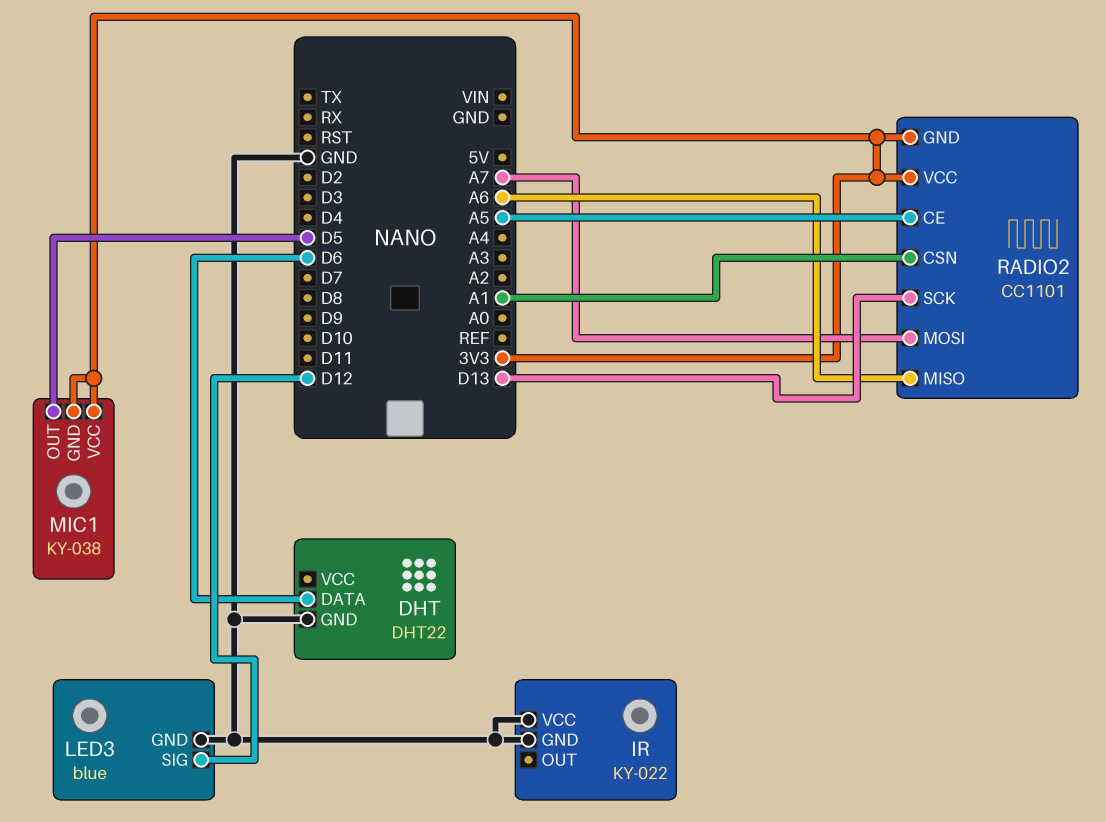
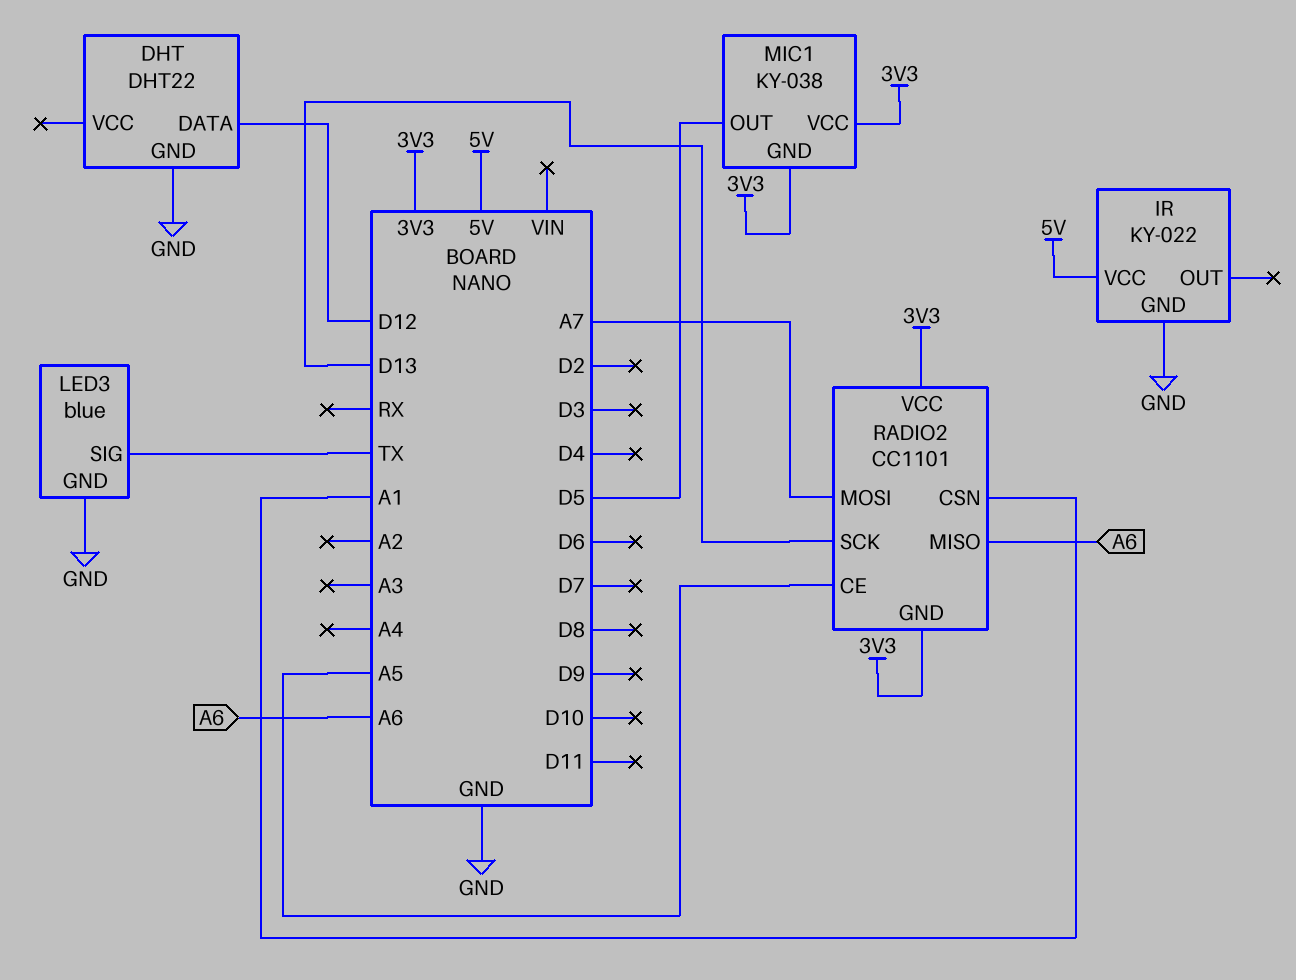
DHT pin DATA: D6 -> D12
IR pin VCC: GND -> 5V
LED3 pin SIG: D12 -> TX

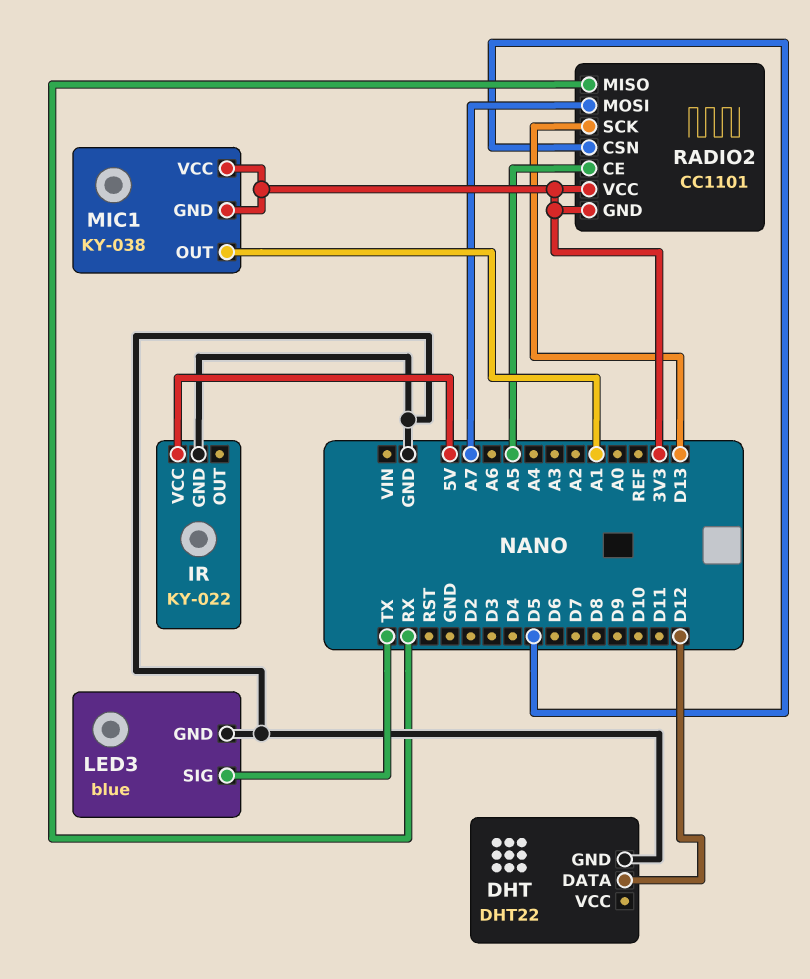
MIC1 pin OUT: D5 -> A1
RADIO2 pin CSN: A1 -> D5
RADIO2 pin MISO: A6 -> RX

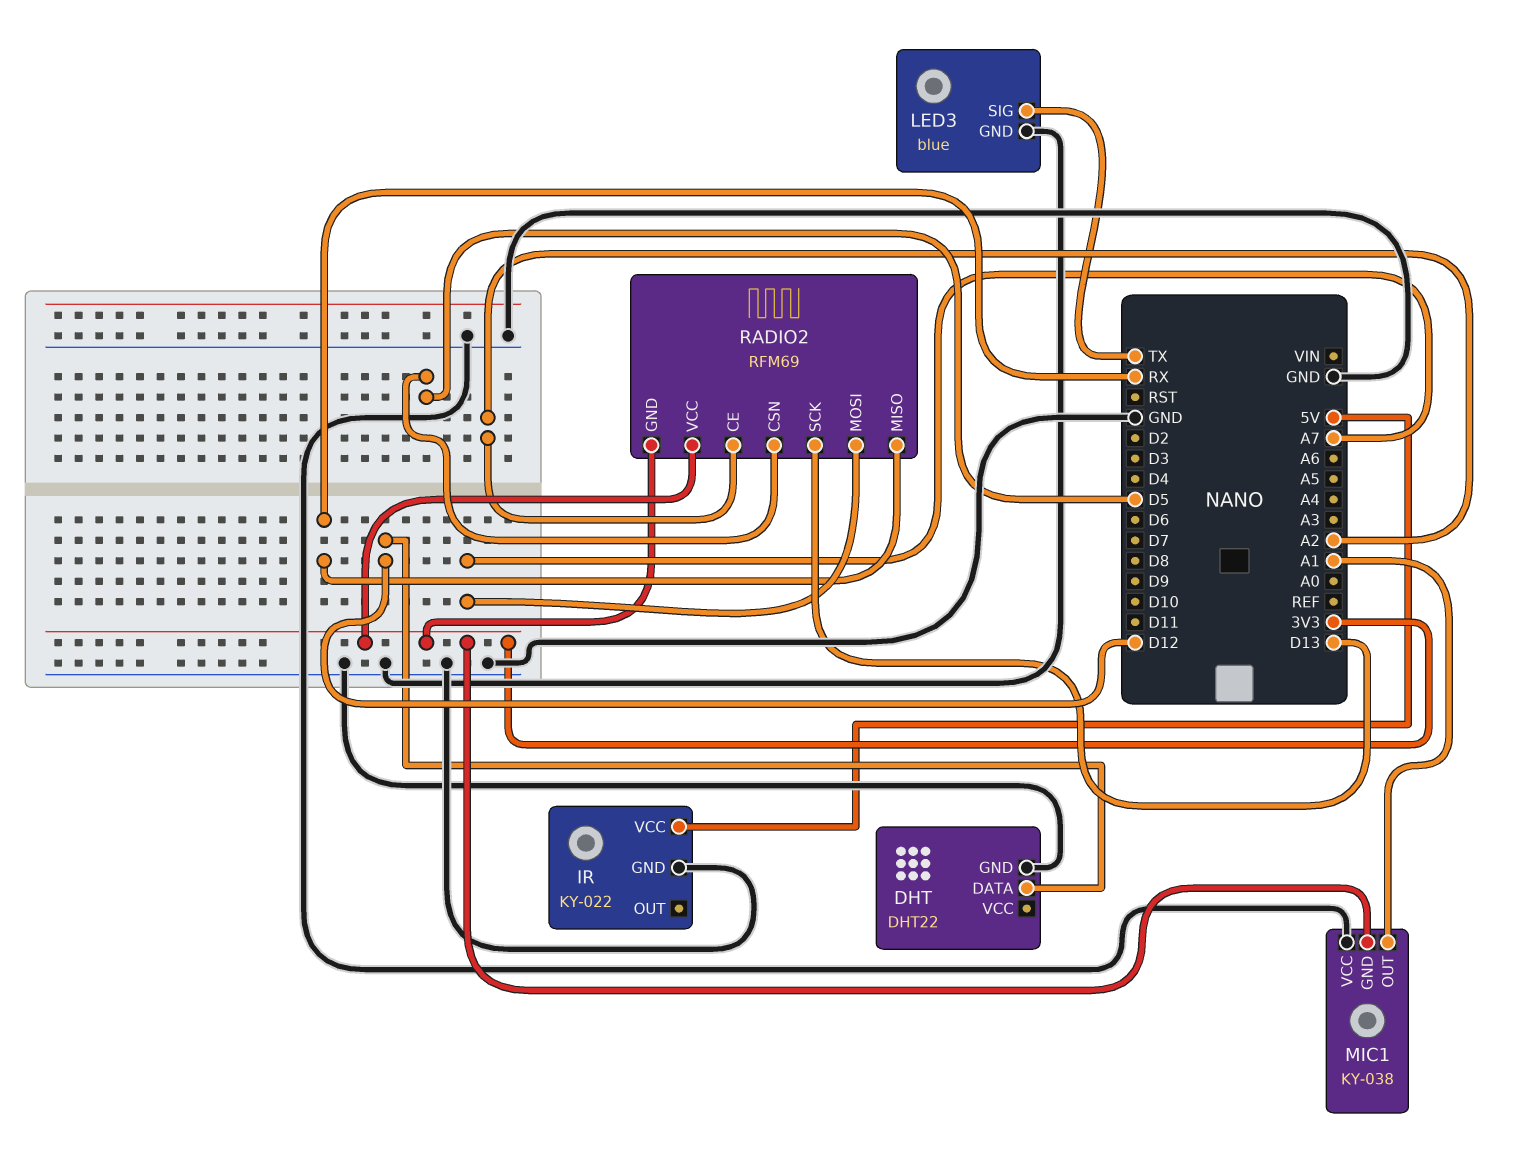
MIC1 pin VCC: 3V3 -> GND
RADIO2: CC1101 -> RFM69
RADIO2 pin CE: A5 -> A2

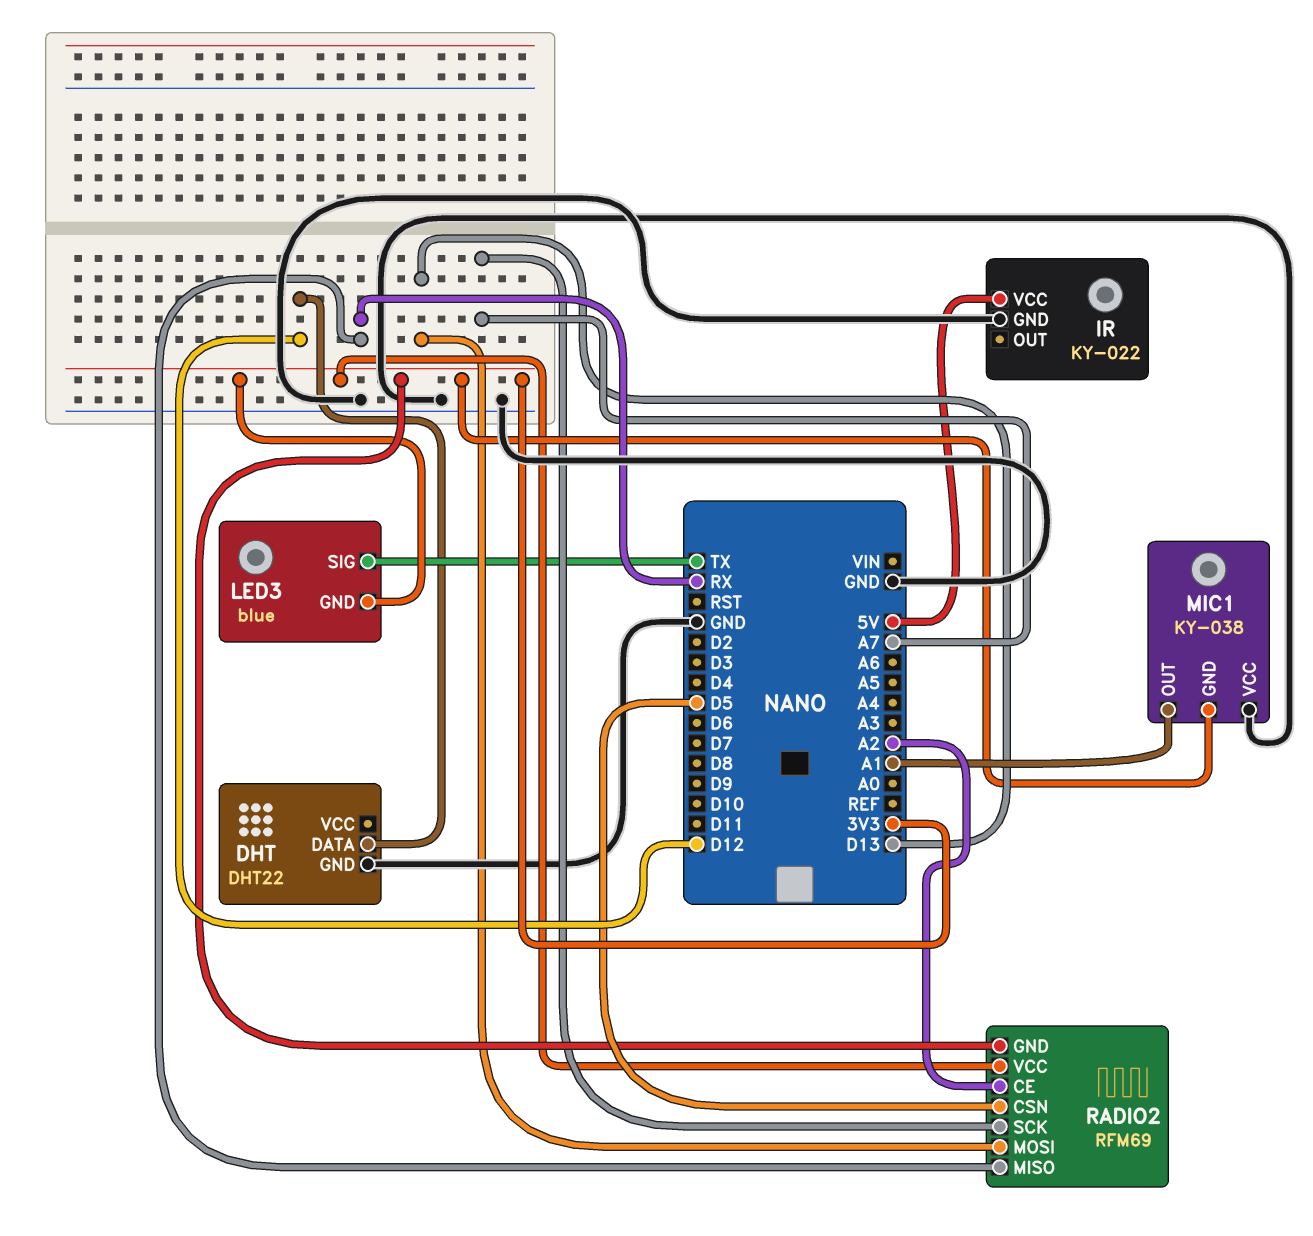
LED3 pin GND: GND -> 3V3
RADIO2 pin MOSI: A7 -> D13
RADIO2 pin SCK: D13 -> A7

